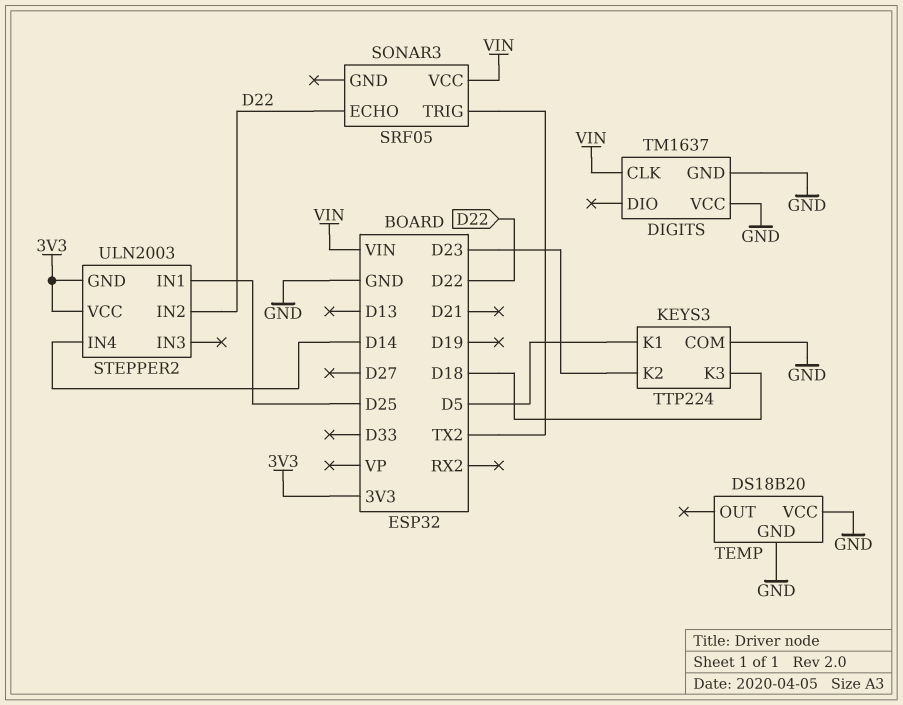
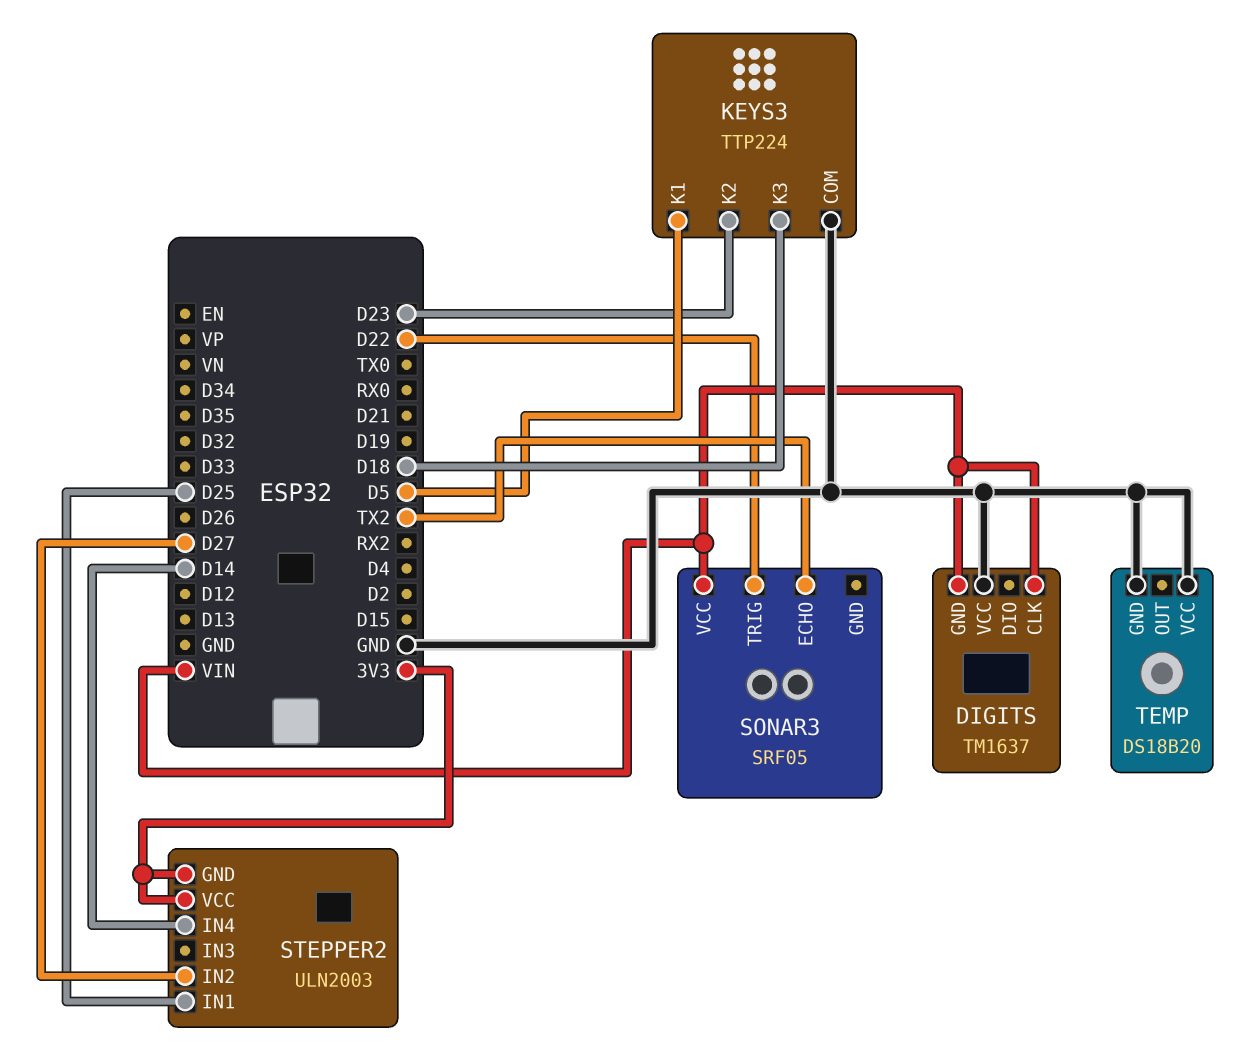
DIGITS pin GND: GND -> VIN
SONAR3 pin ECHO: D22 -> TX2
SONAR3 pin TRIG: TX2 -> D22
STEPPER2 pin IN2: D22 -> D27

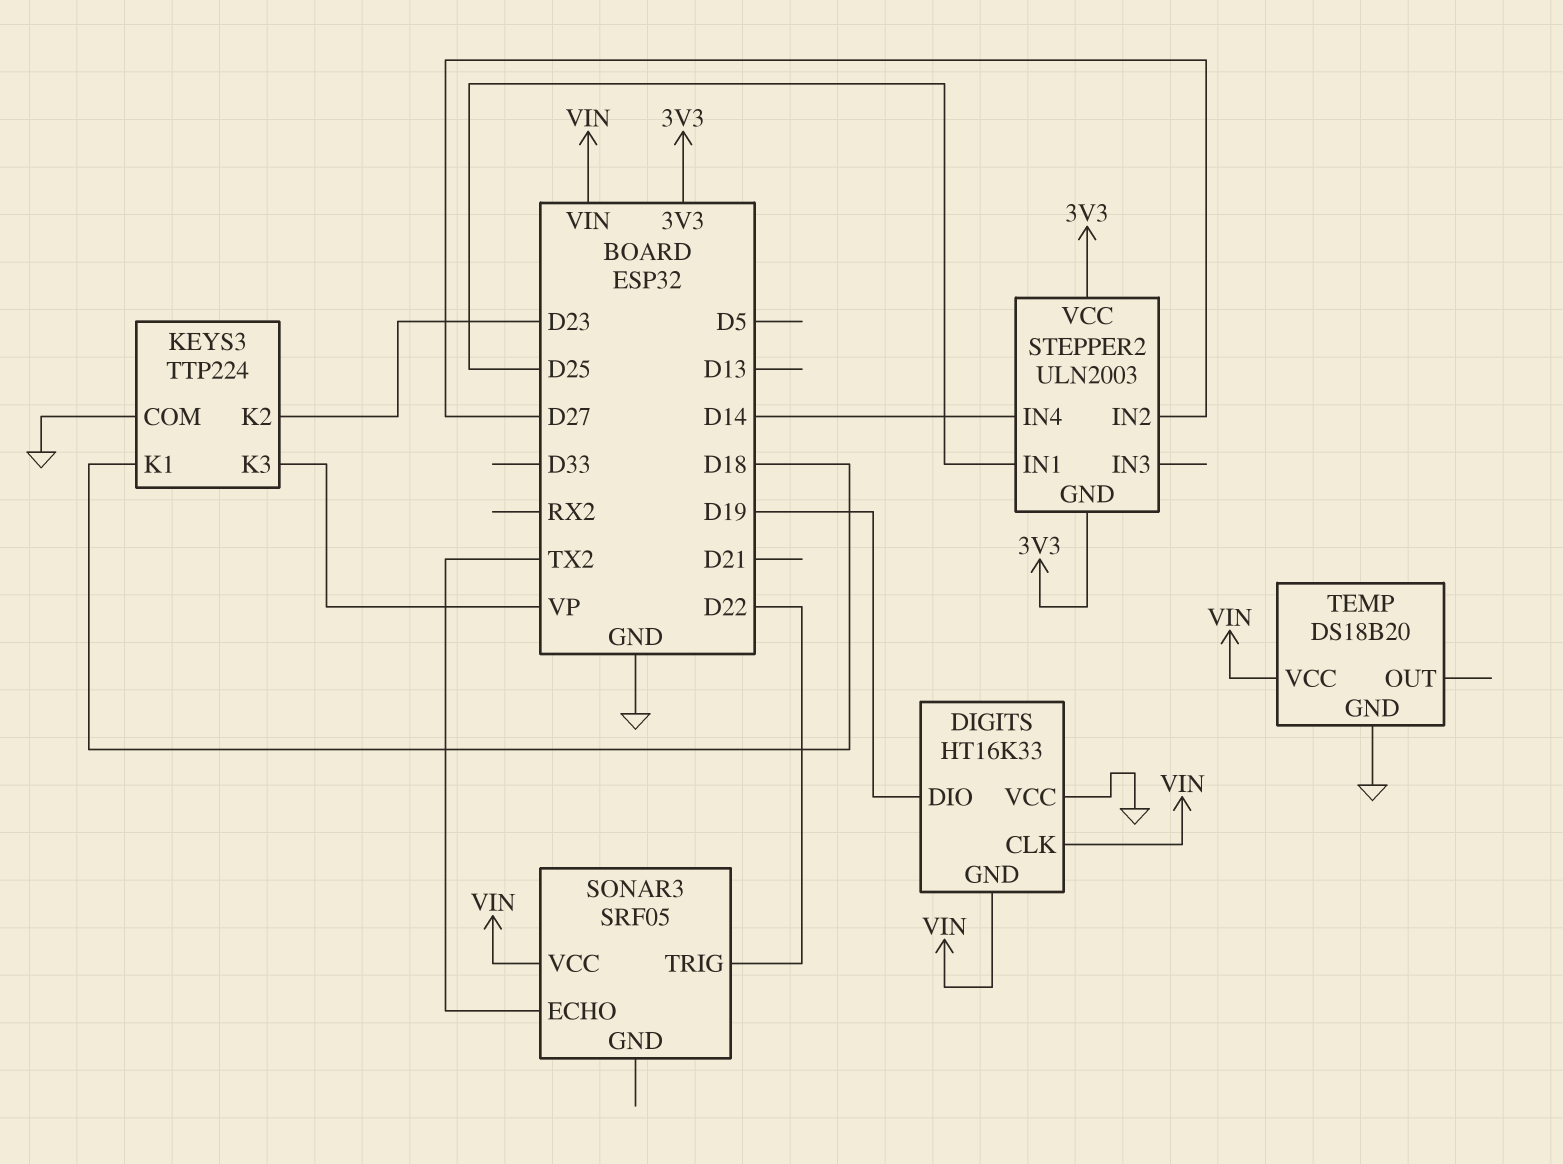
DIGITS: TM1637 -> HT16K33
DIGITS pin DIO: none -> D19
KEYS3 pin K1: D5 -> D18
KEYS3 pin K3: D18 -> VP
TEMP pin VCC: GND -> VIN

